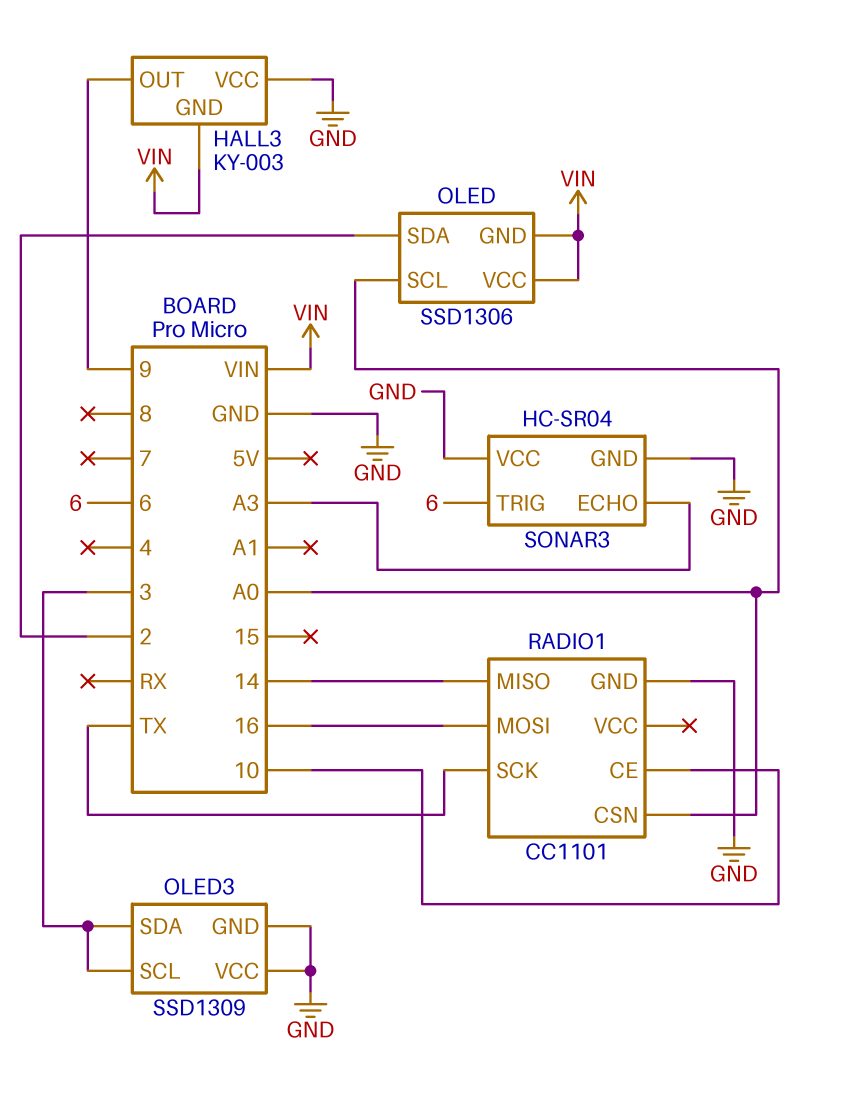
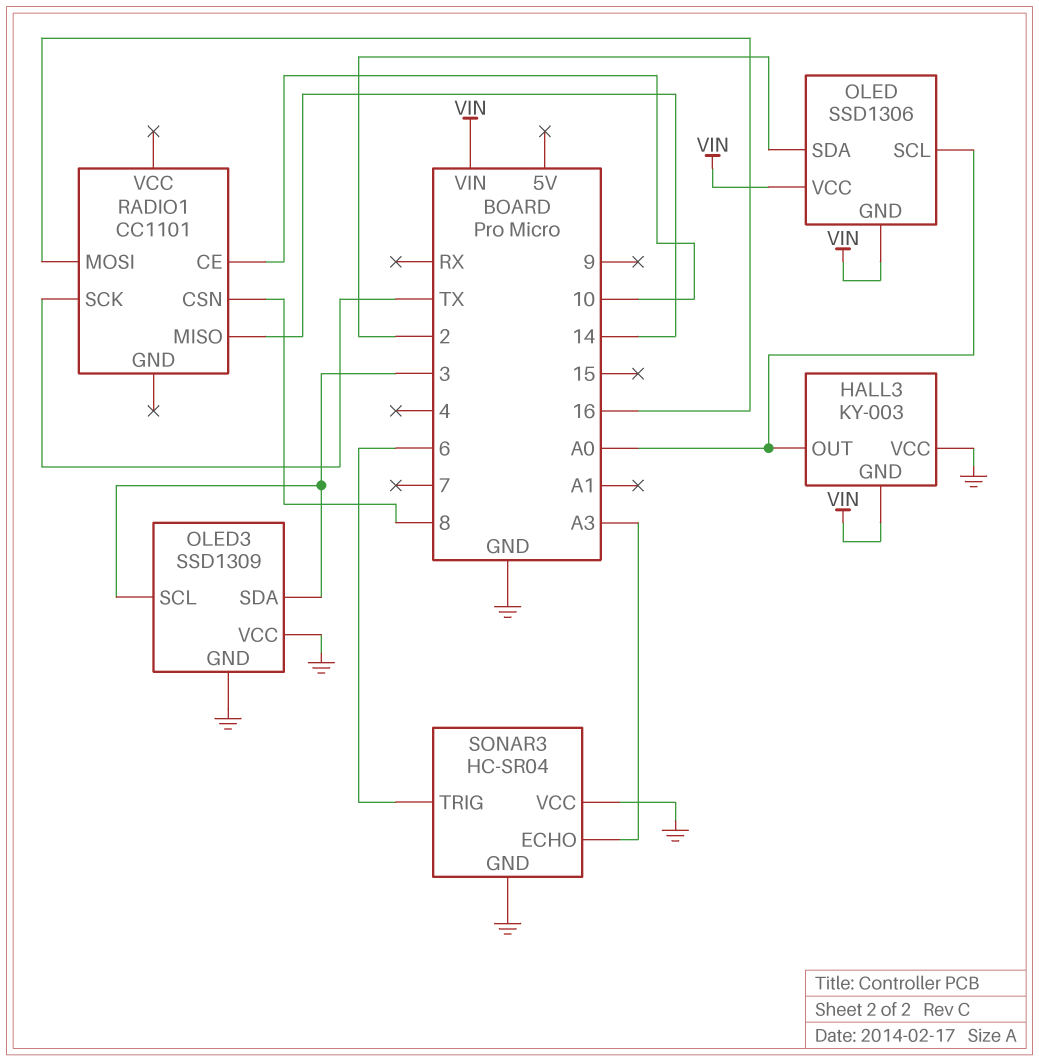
HALL3 pin OUT: 9 -> A0
RADIO1 pin CSN: A0 -> 8
RADIO1 pin GND: GND -> none

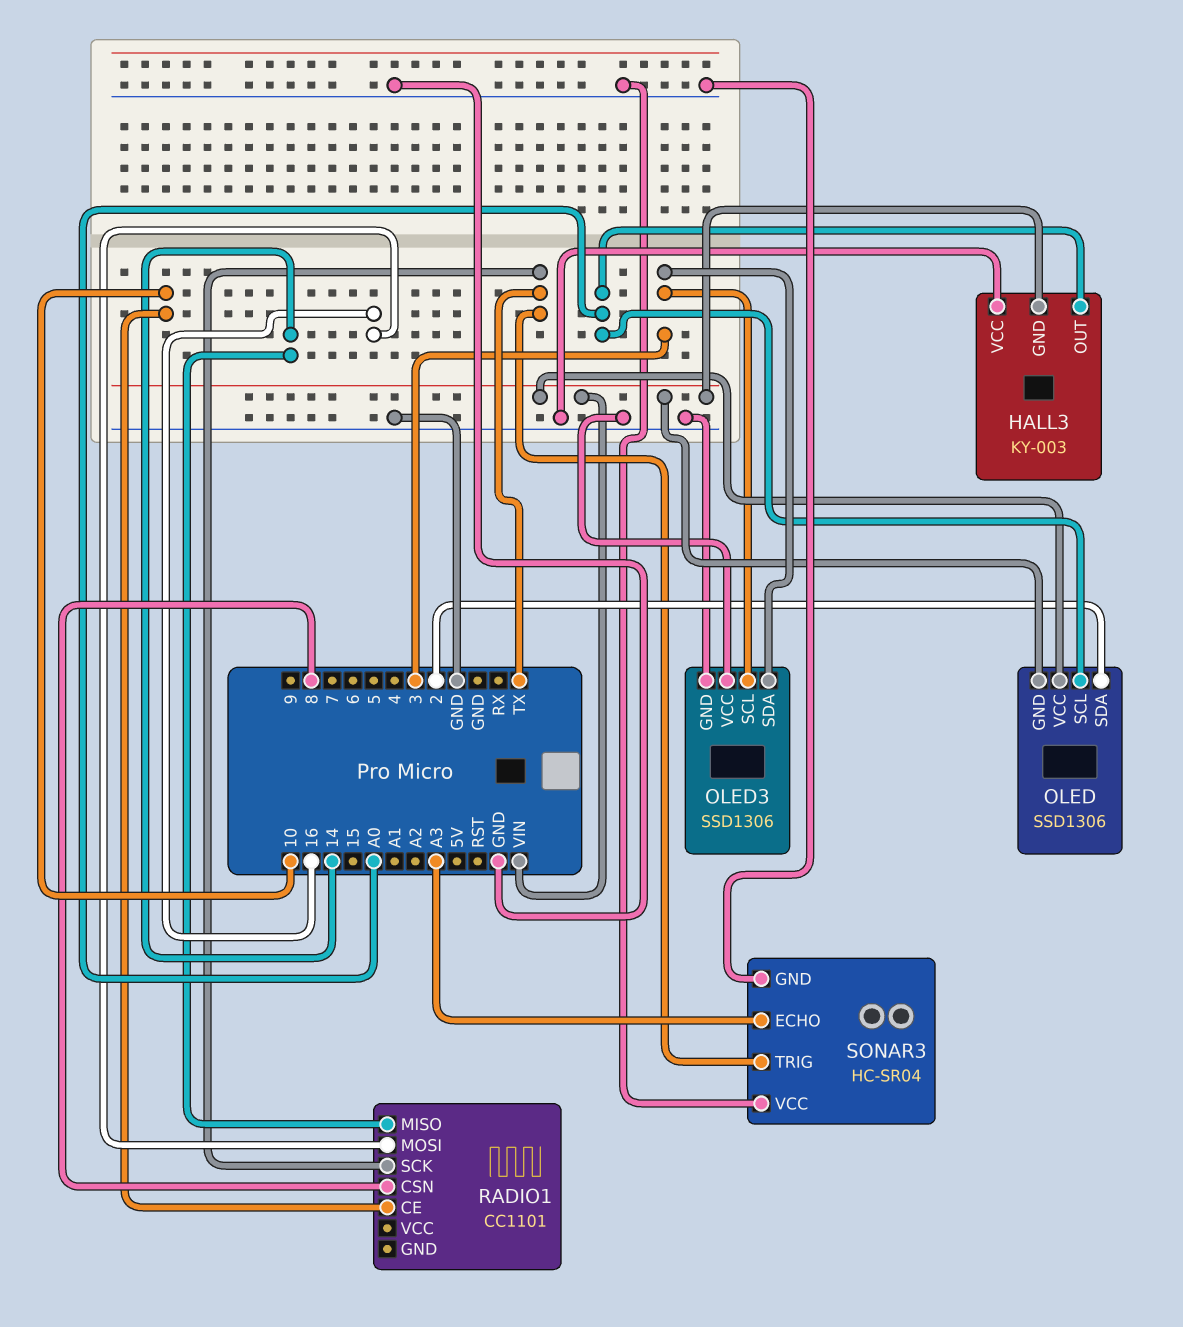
OLED3: SSD1309 -> SSD1306
SONAR3 pin TRIG: 6 -> TX

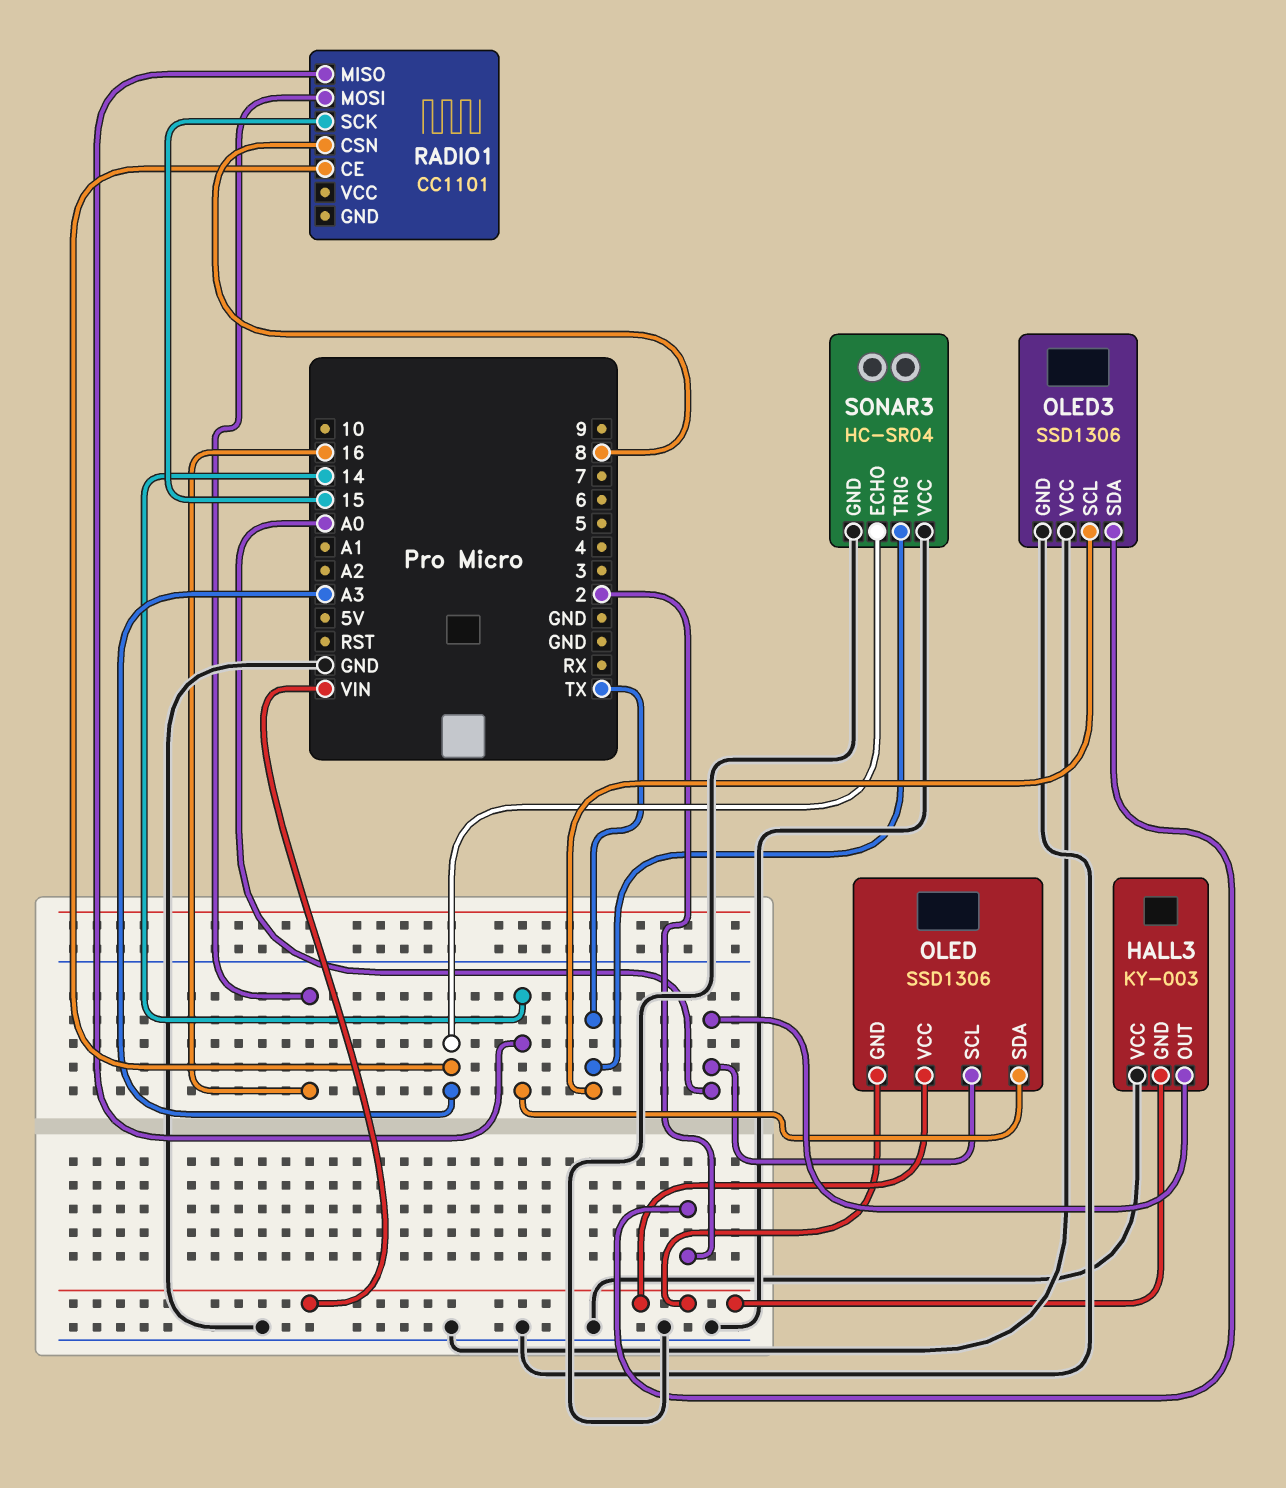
OLED pin SDA: 2 -> 14
OLED3 pin SCL: 3 -> TX
OLED3 pin SDA: 3 -> 2
RADIO1 pin CE: 10 -> A3
RADIO1 pin SCK: TX -> 15

